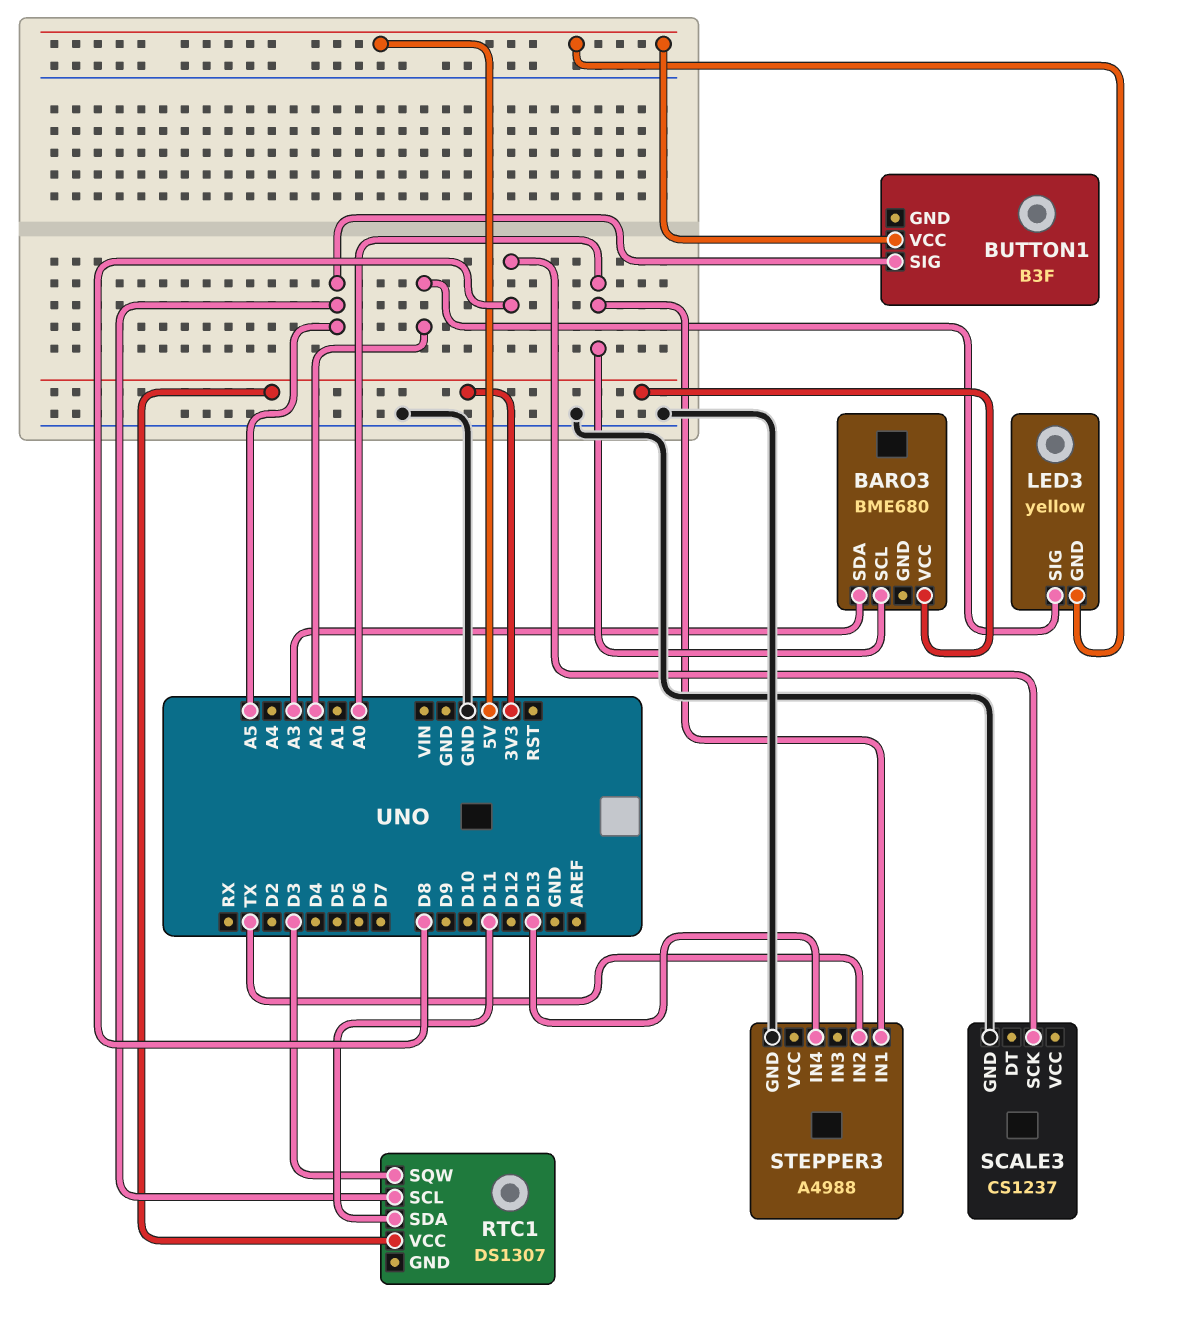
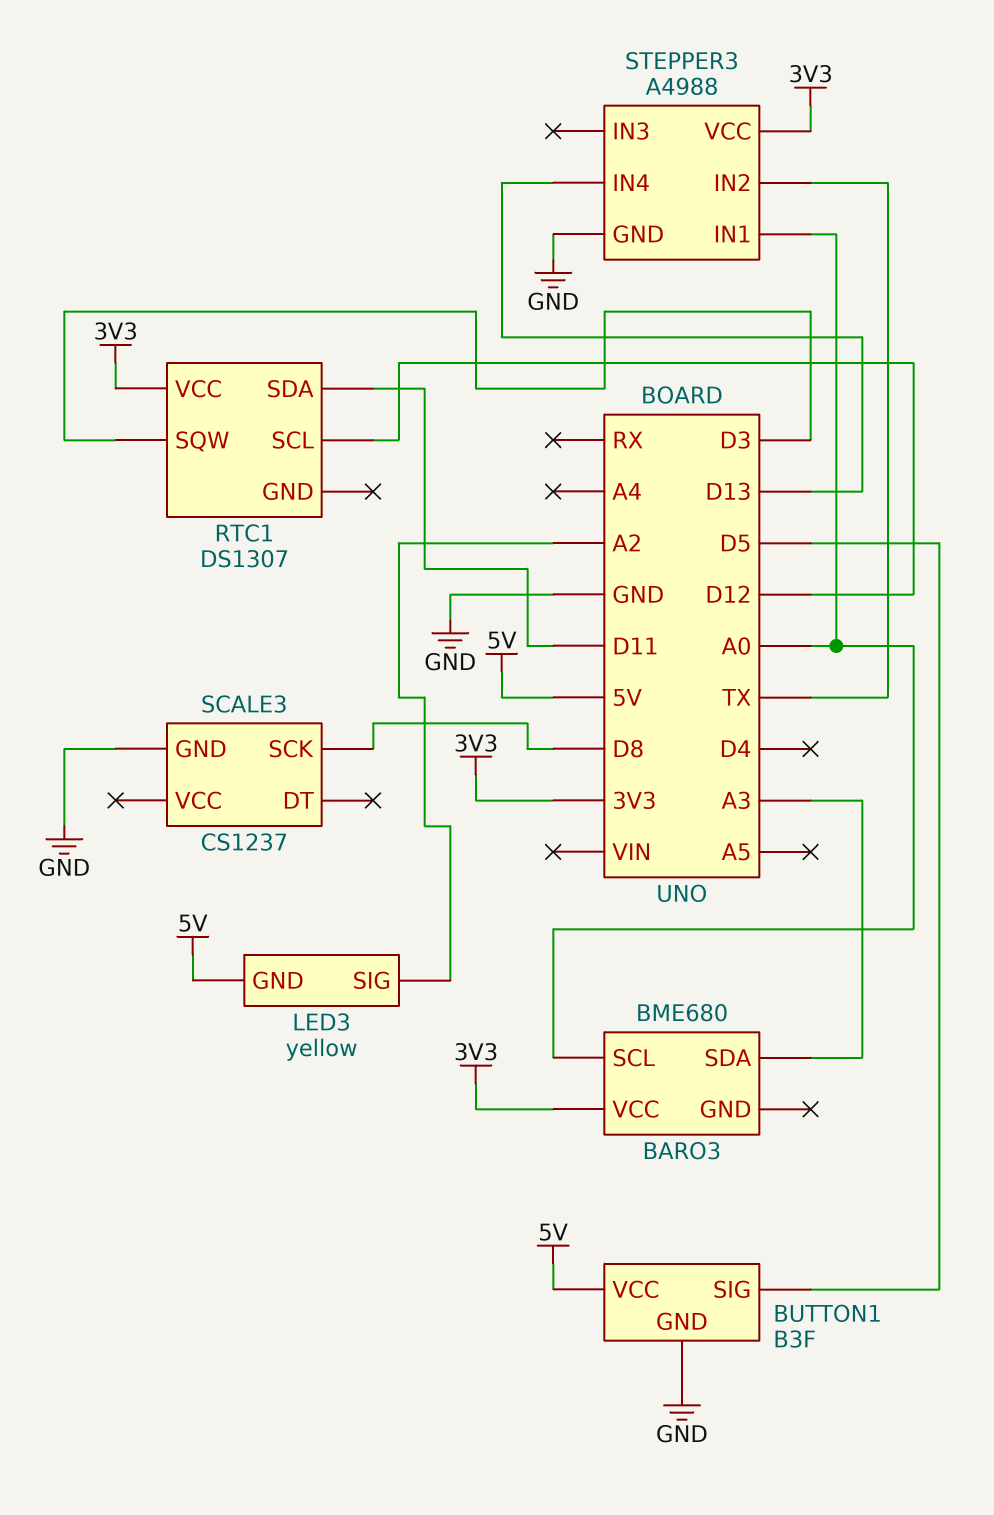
BUTTON1 pin GND: none -> GND
BUTTON1 pin SIG: A5 -> D5
RTC1 pin SCL: A5 -> D12
STEPPER3 pin VCC: none -> 3V3

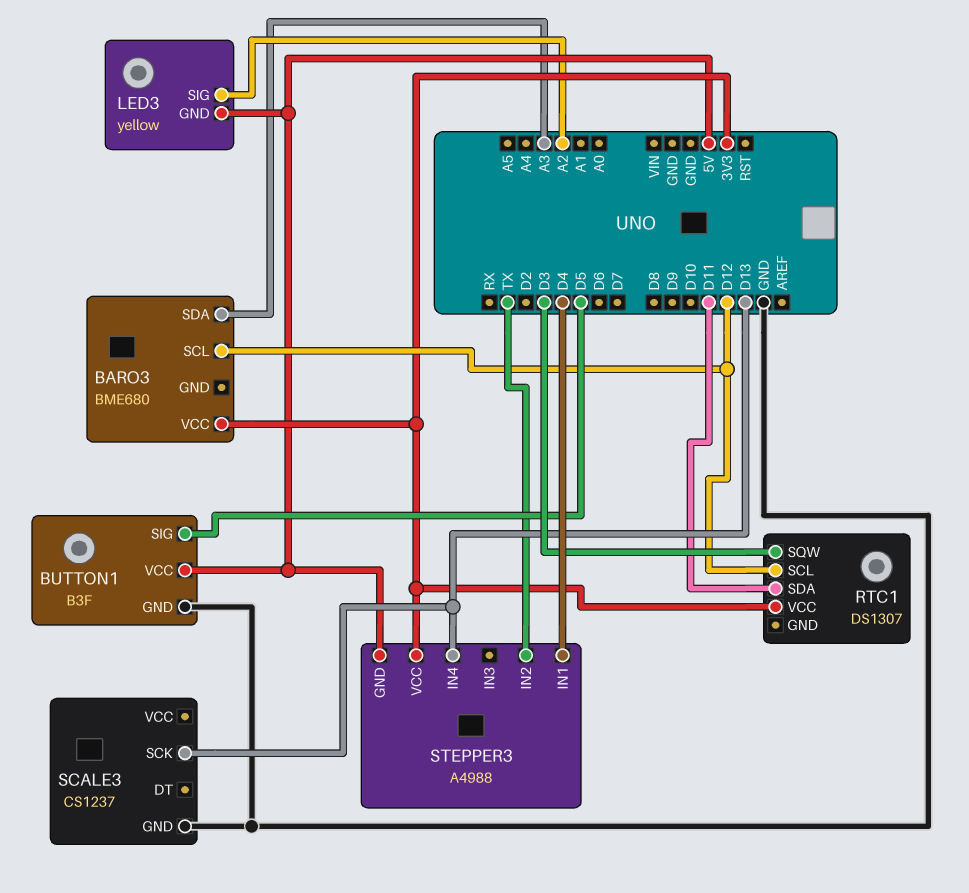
BARO3 pin SCL: A0 -> D12
SCALE3 pin SCK: D8 -> D13
STEPPER3 pin GND: GND -> 5V
STEPPER3 pin IN1: A0 -> D4

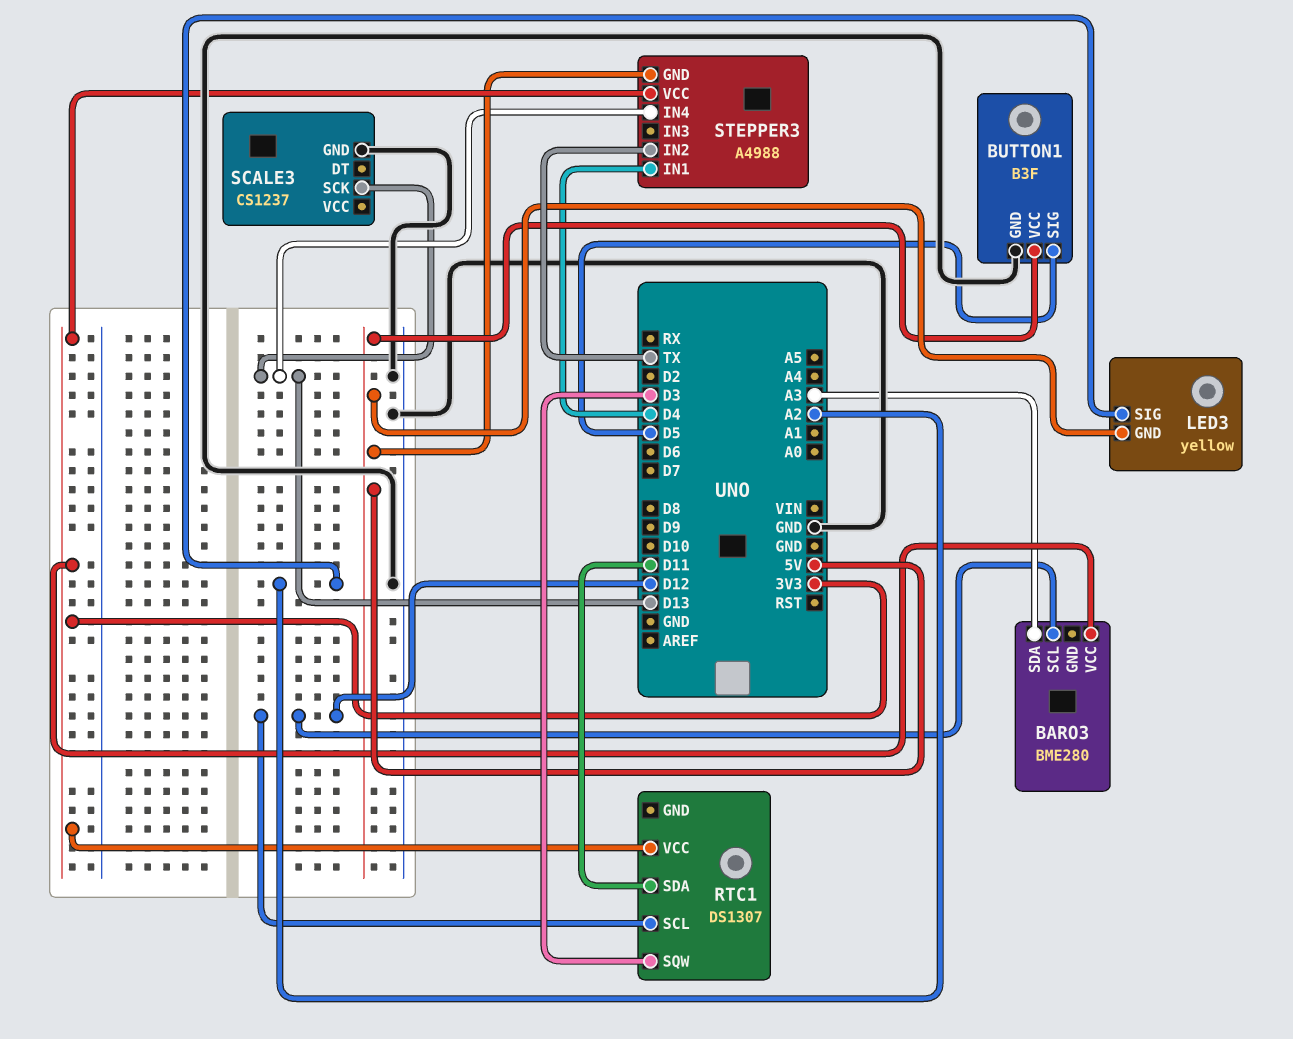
BARO3: BME680 -> BME280

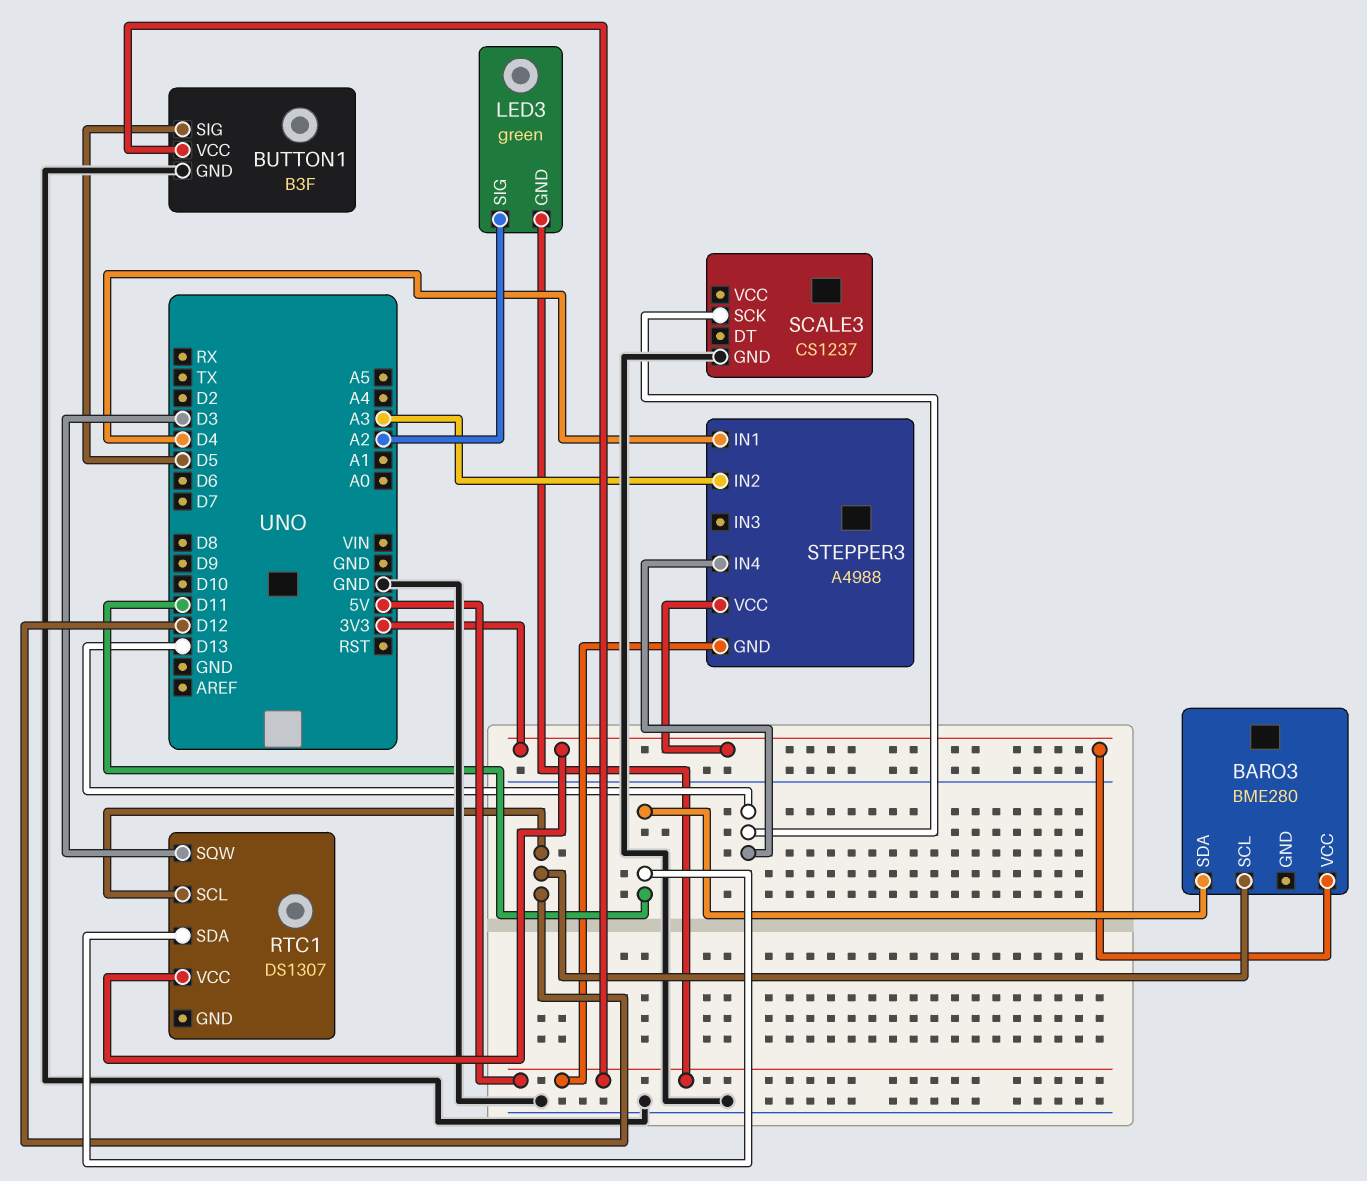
BARO3 pin SDA: A3 -> D11
LED3: yellow -> green
STEPPER3 pin IN2: TX -> A3

